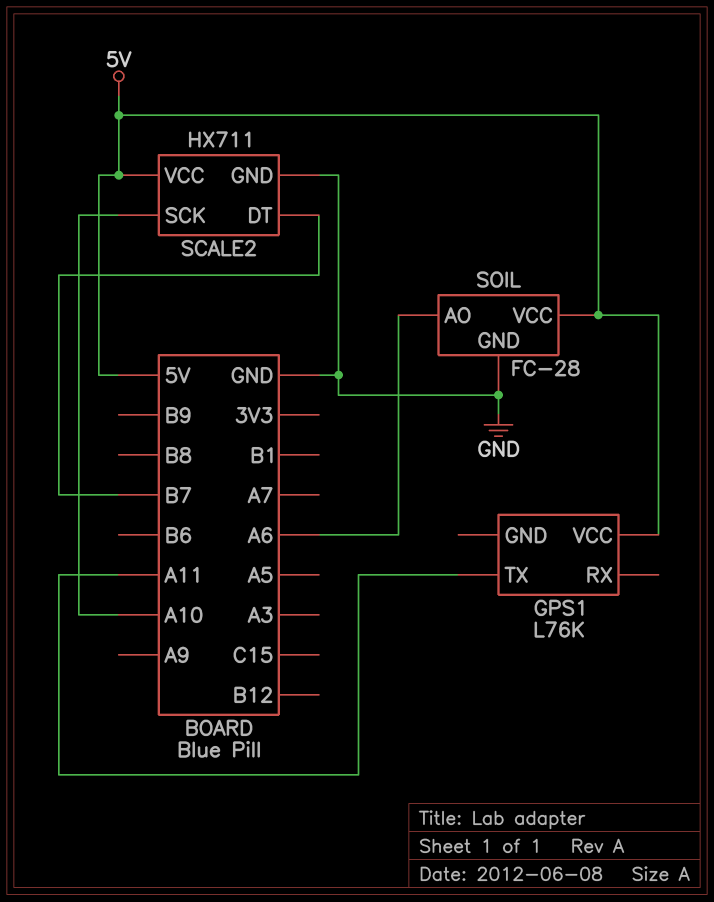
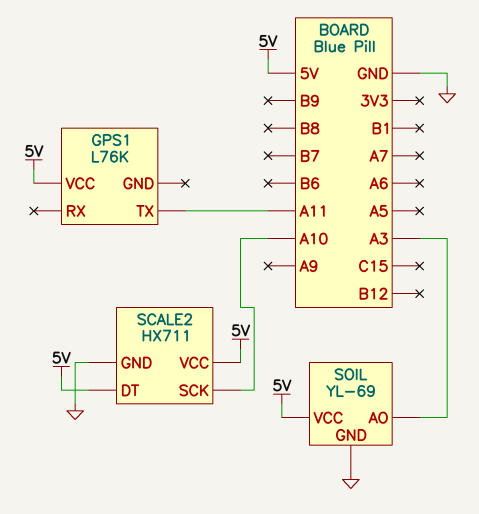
SCALE2 pin DT: B7 -> 5V
SOIL: FC-28 -> YL-69
SOIL pin AO: A6 -> A3

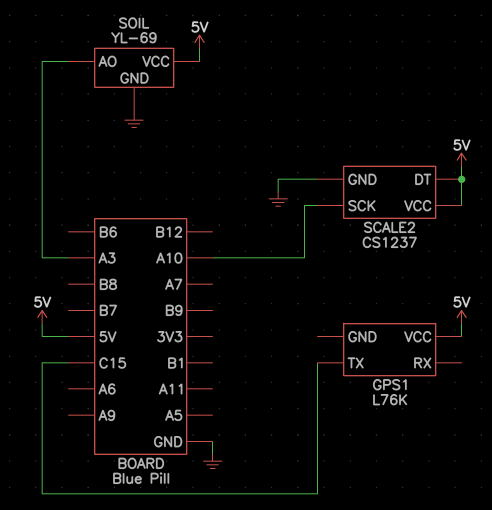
GPS1 pin TX: A11 -> C15
SCALE2: HX711 -> CS1237

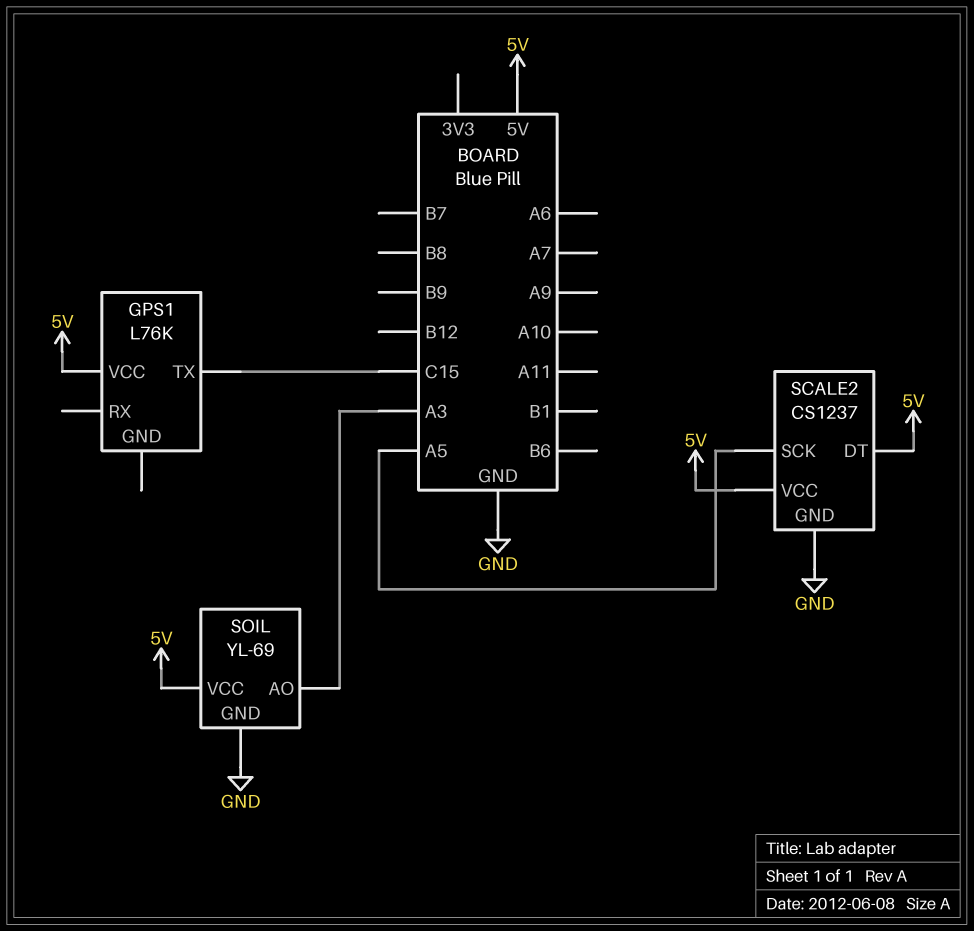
SCALE2 pin SCK: A10 -> A5

